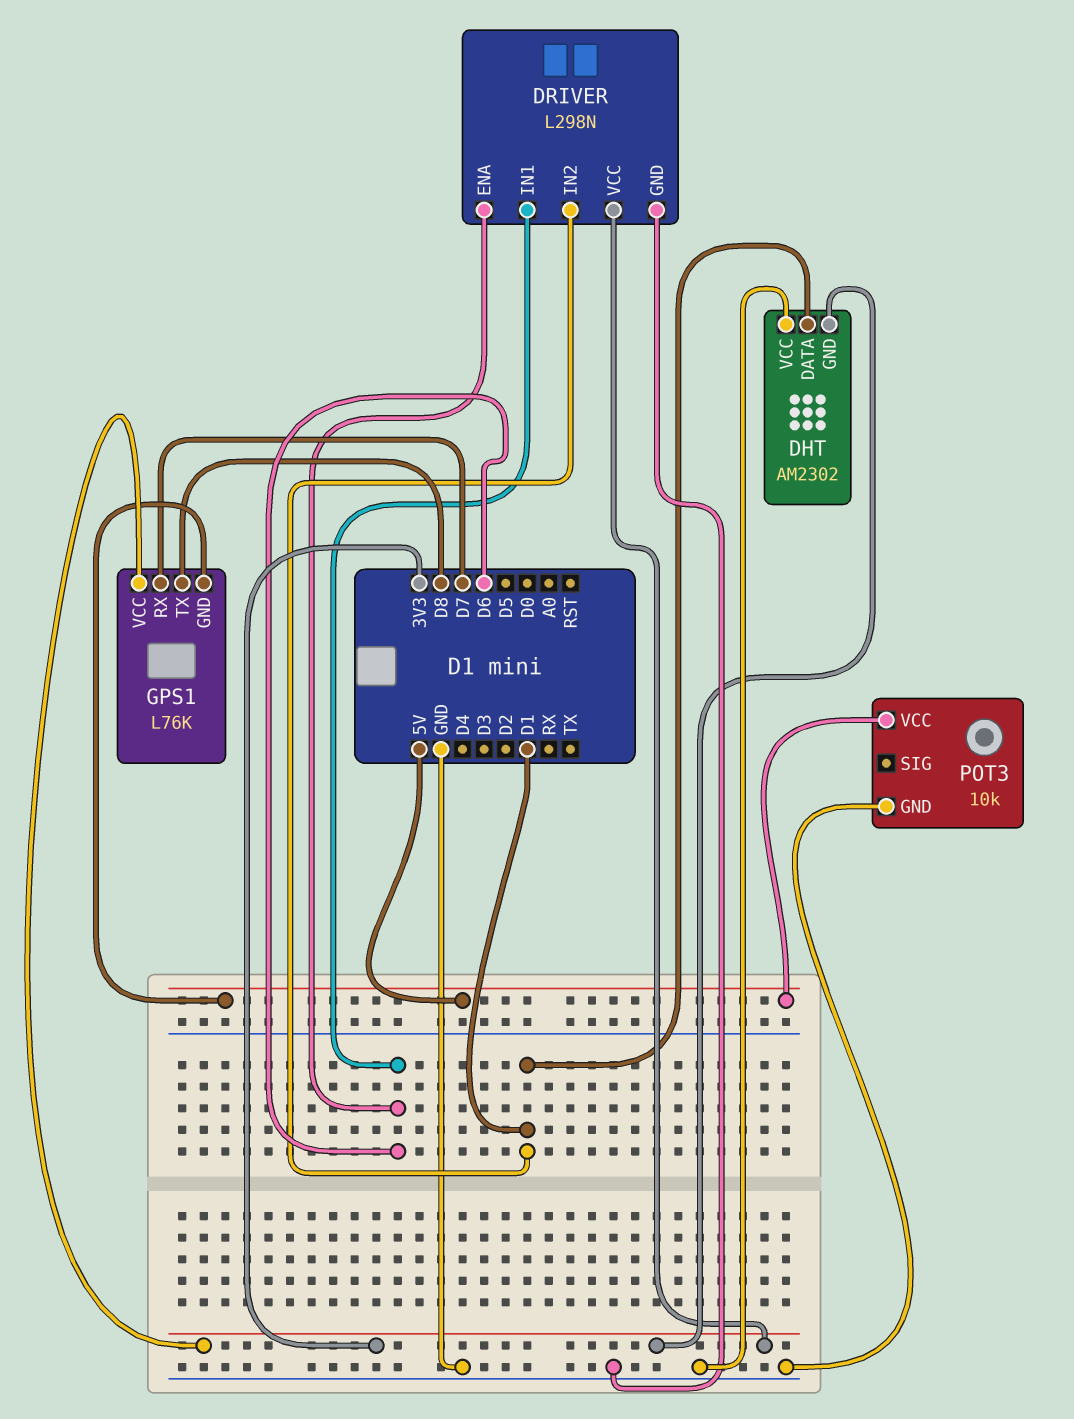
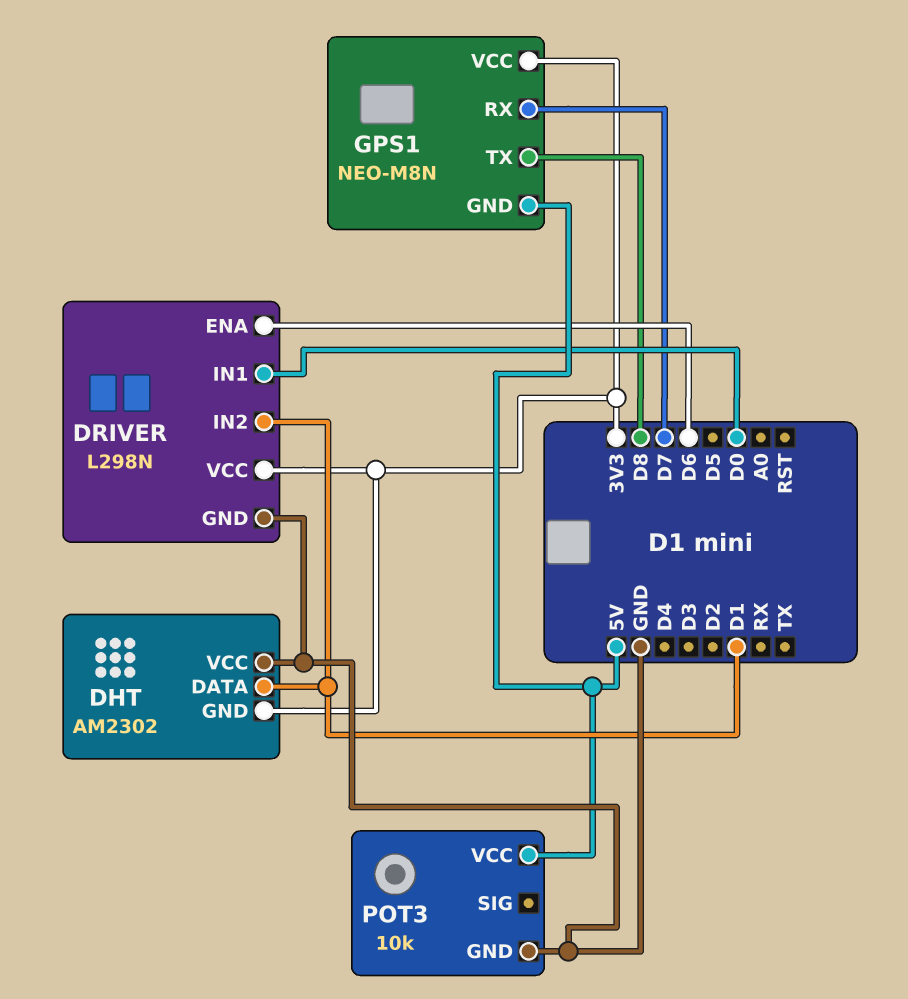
DRIVER pin IN1: D6 -> D0
GPS1: L76K -> NEO-M8N

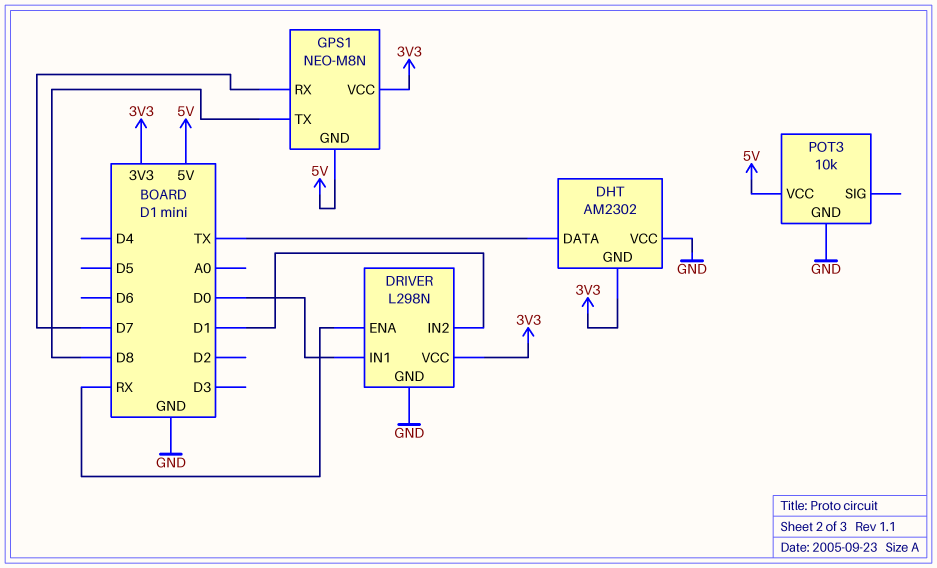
DHT pin DATA: D1 -> TX
DRIVER pin ENA: D6 -> RX

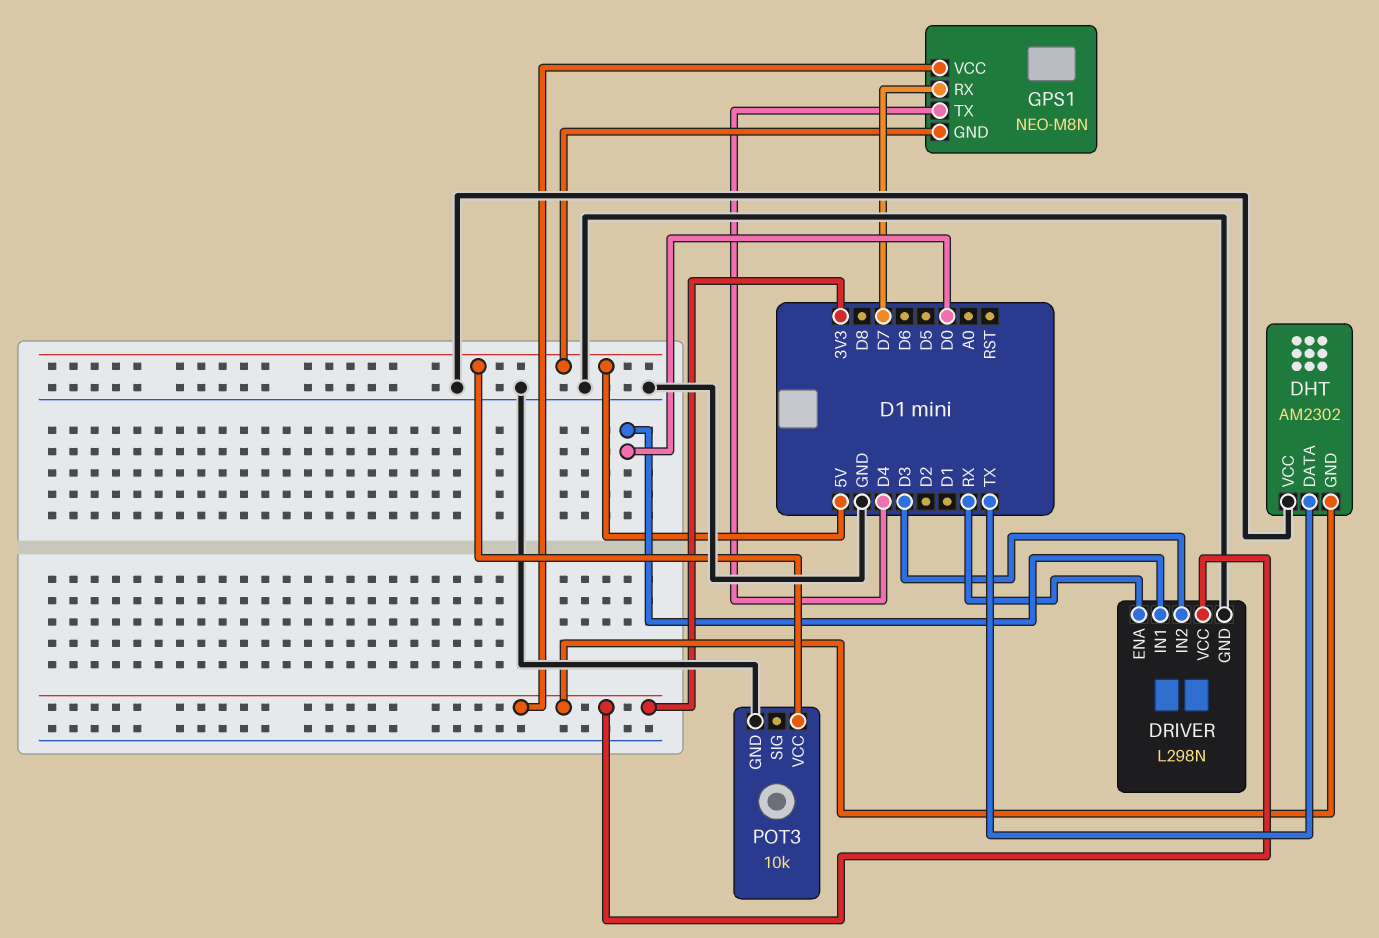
DRIVER pin IN2: D1 -> D3
GPS1 pin TX: D8 -> D4

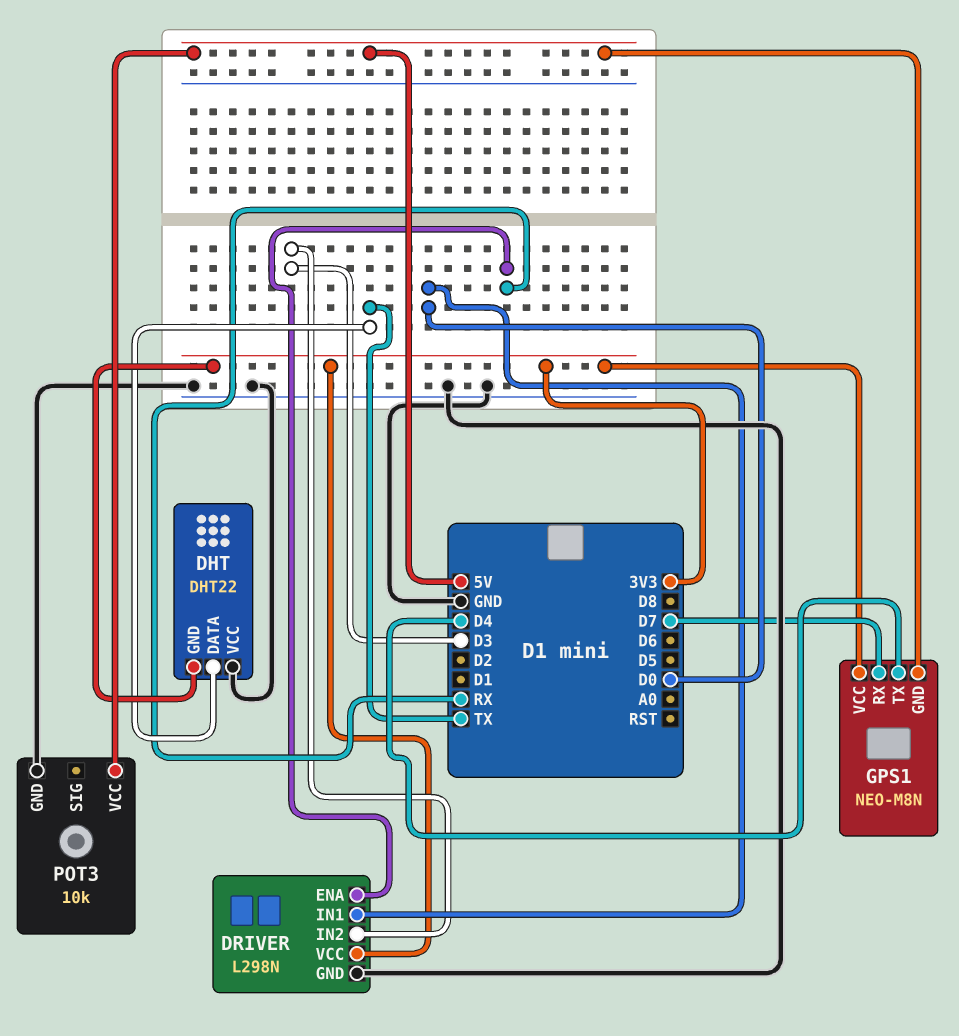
DHT: AM2302 -> DHT22

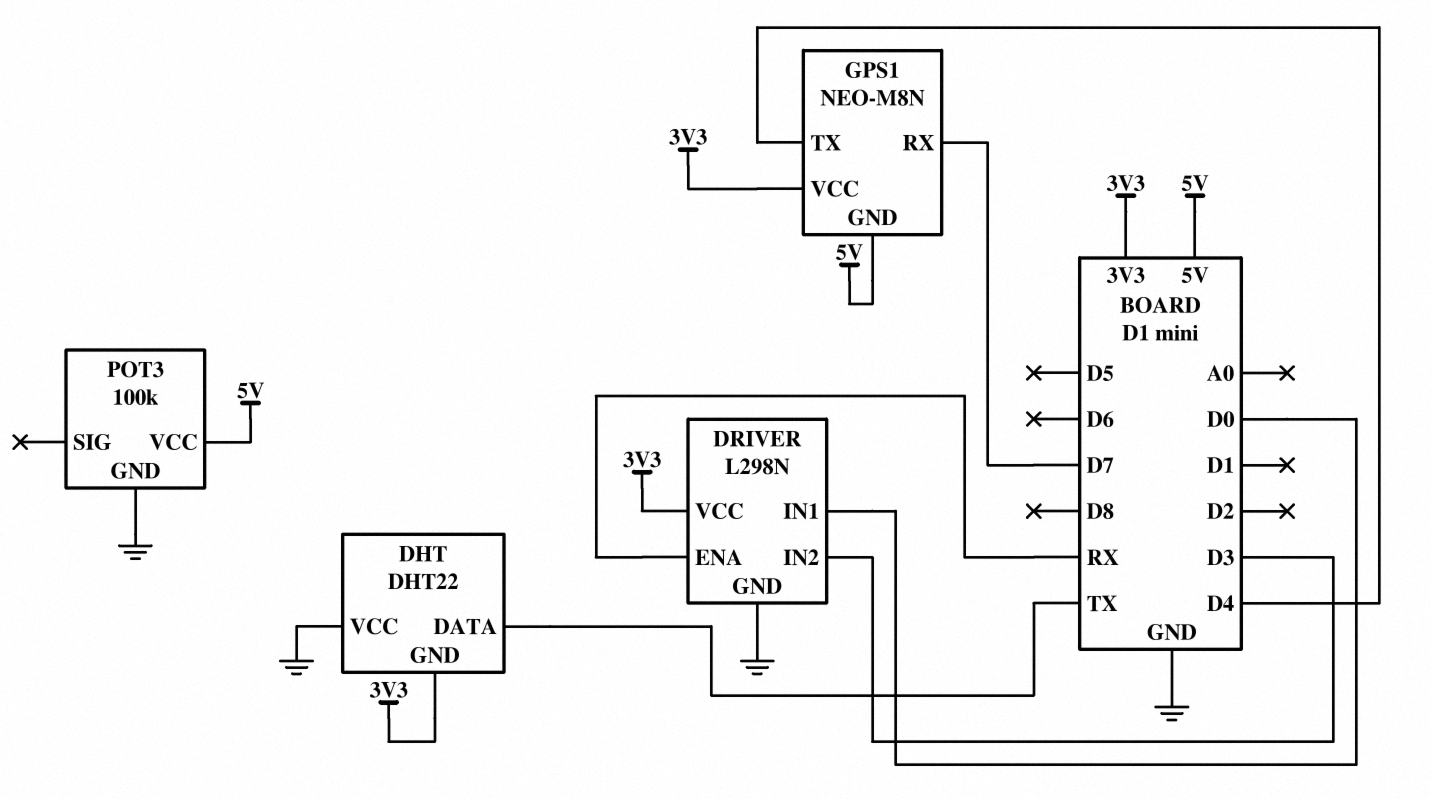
POT3: 10k -> 100k

